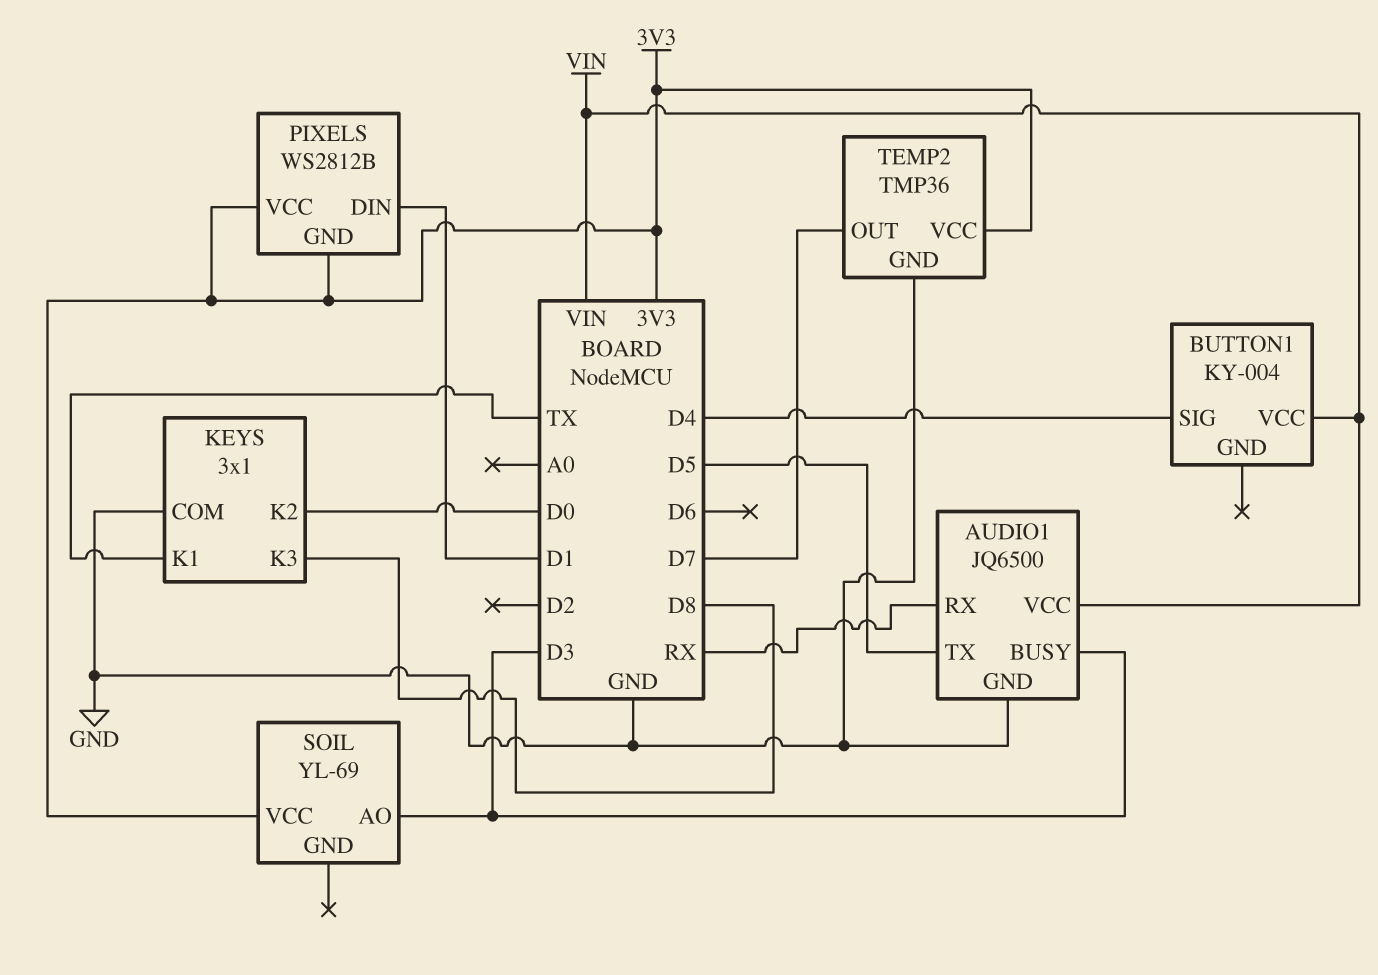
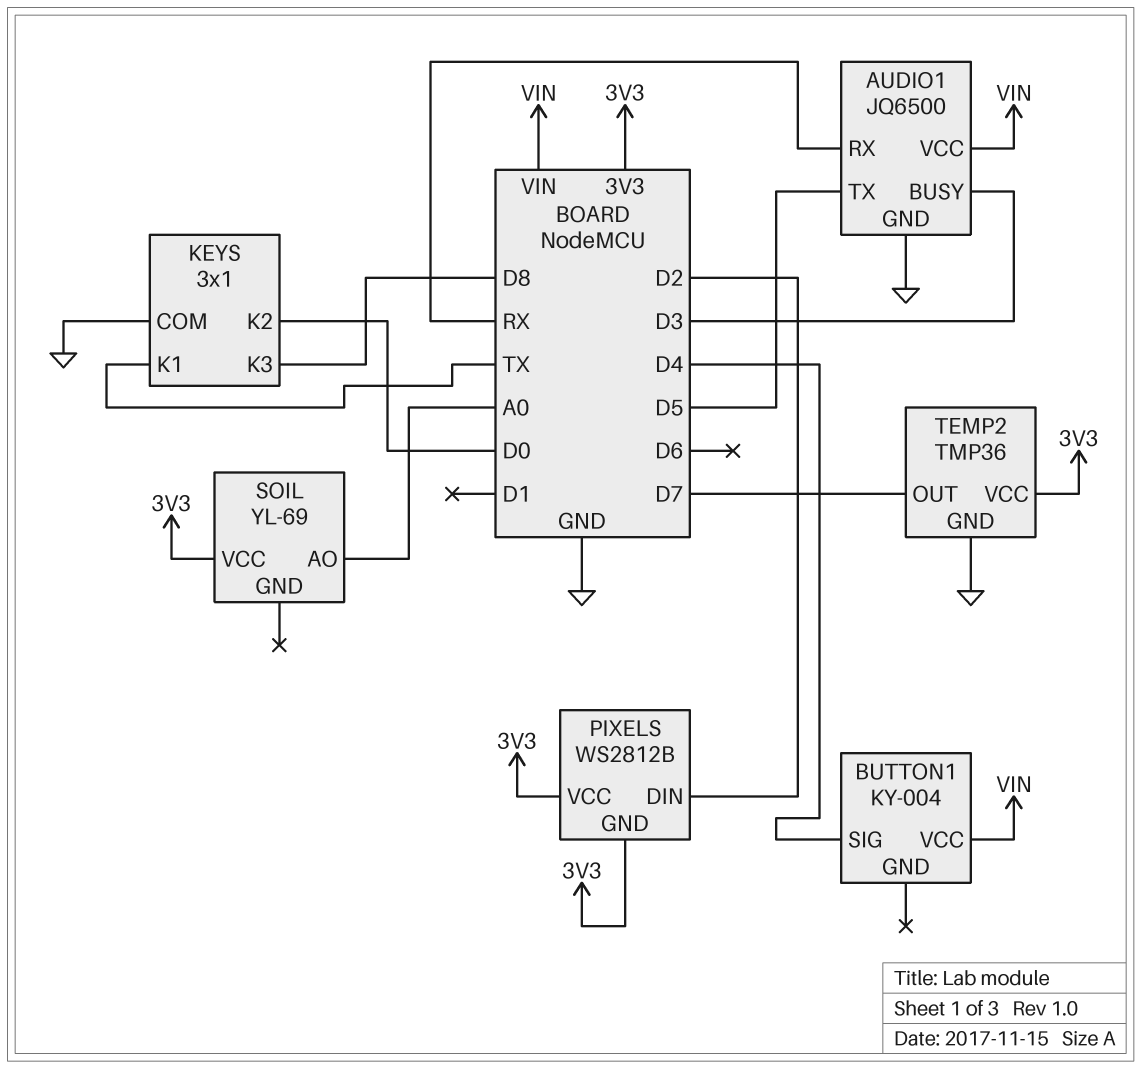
PIXELS pin DIN: D1 -> D2
SOIL pin AO: D3 -> A0

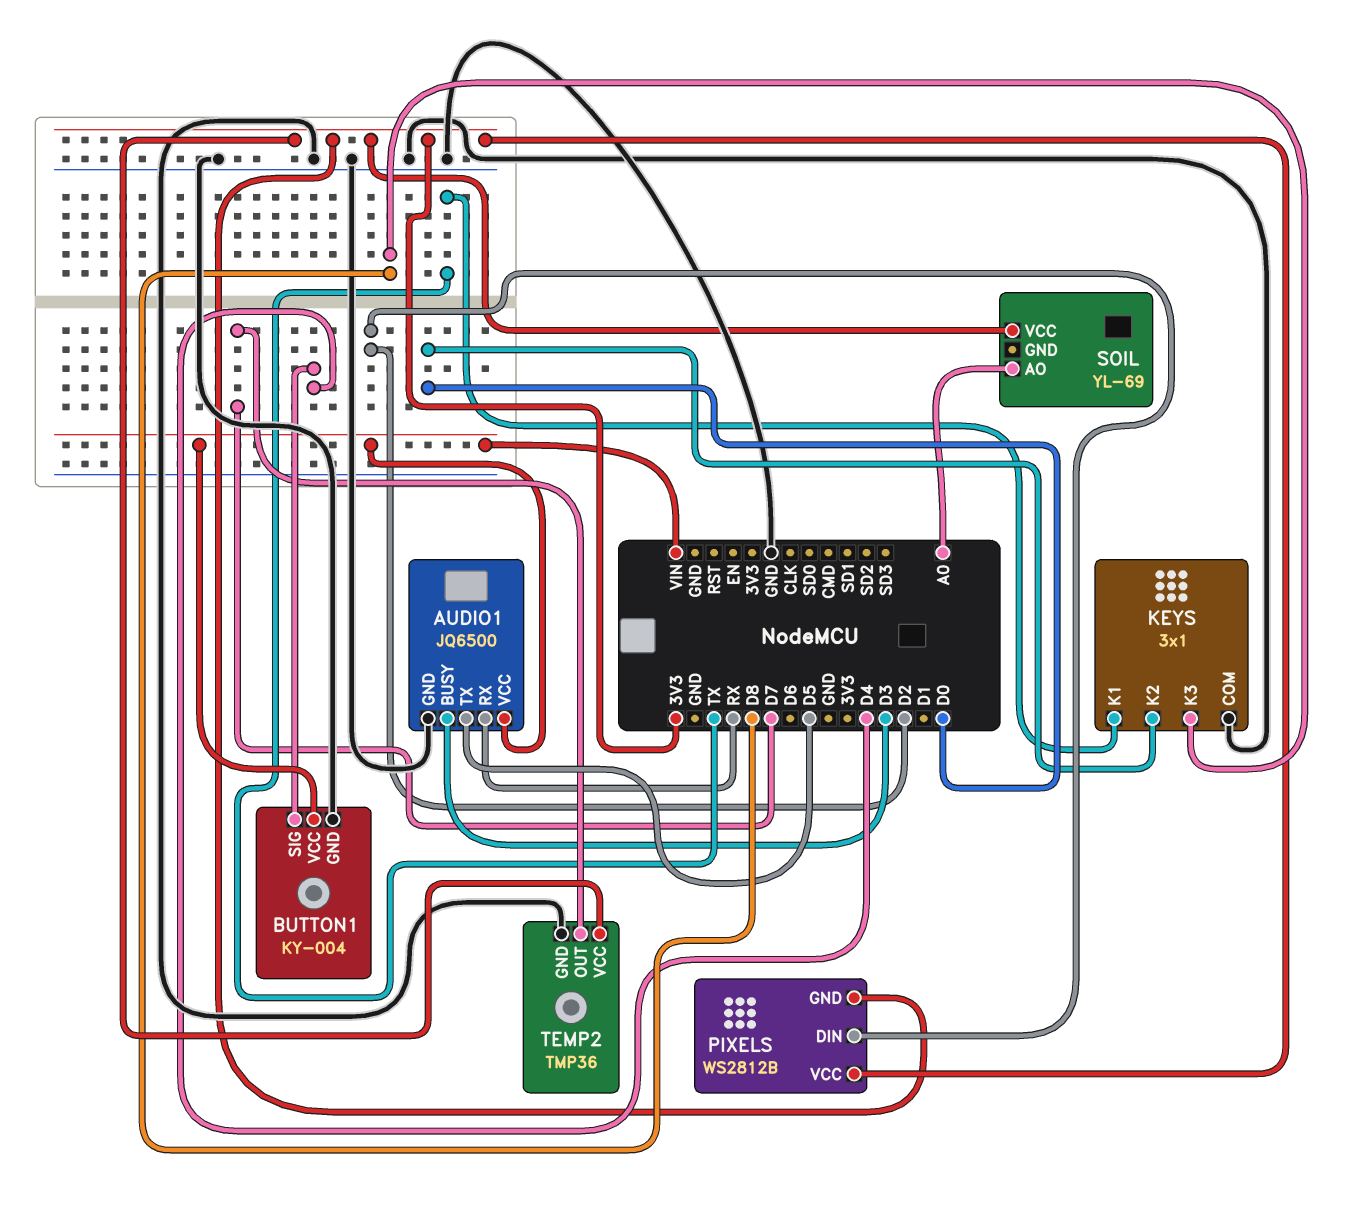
BUTTON1 pin GND: none -> GND

